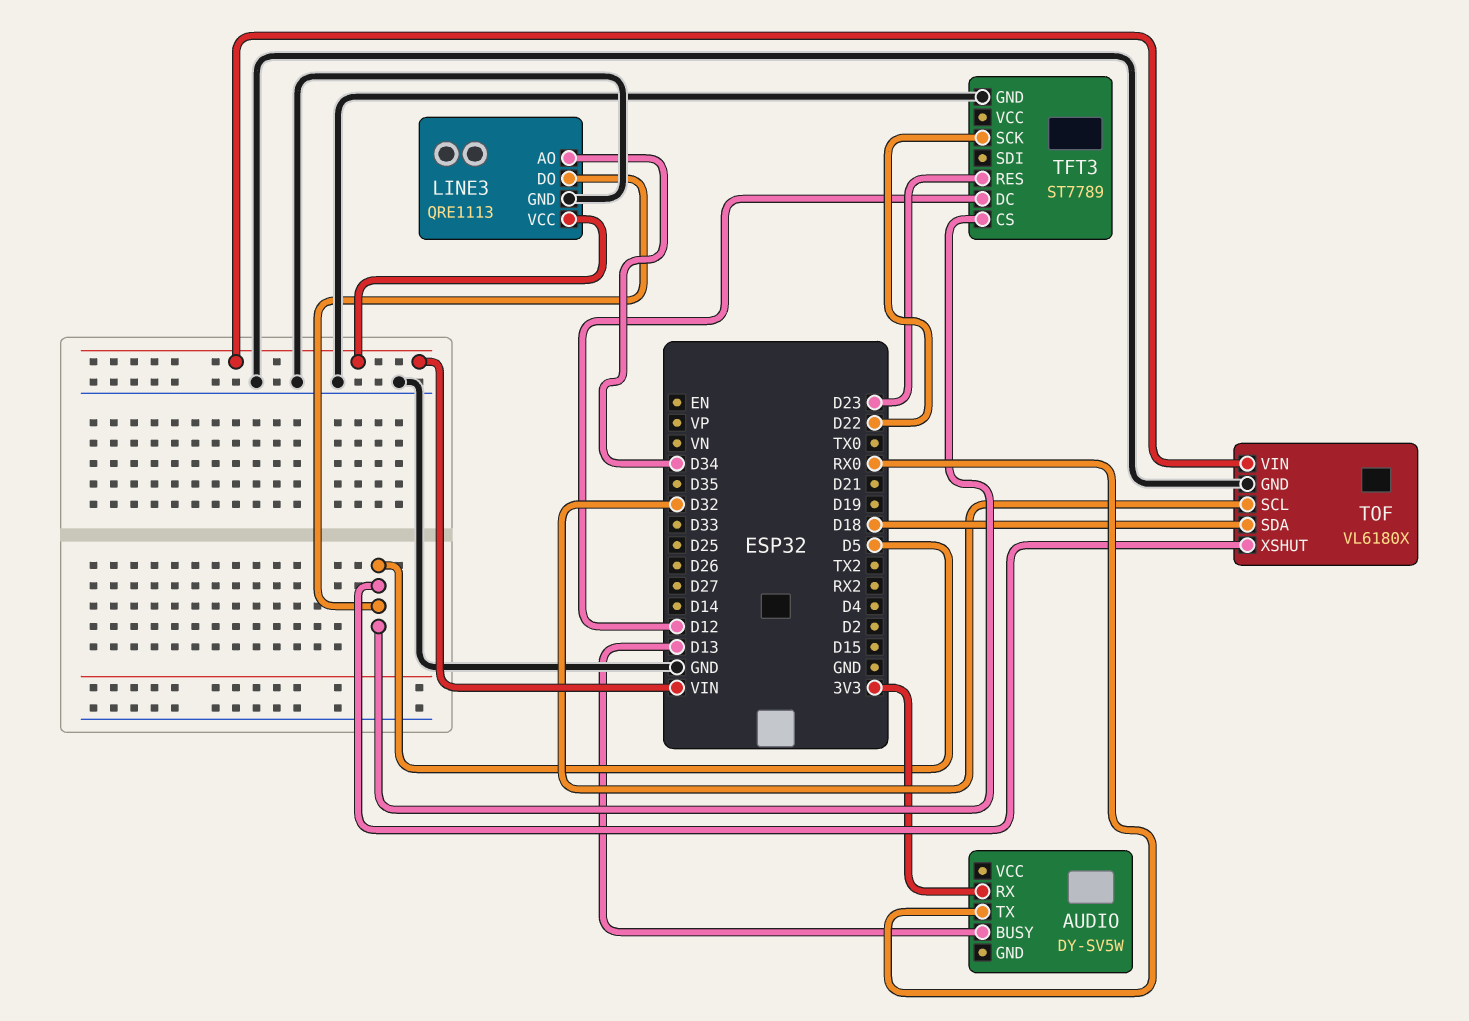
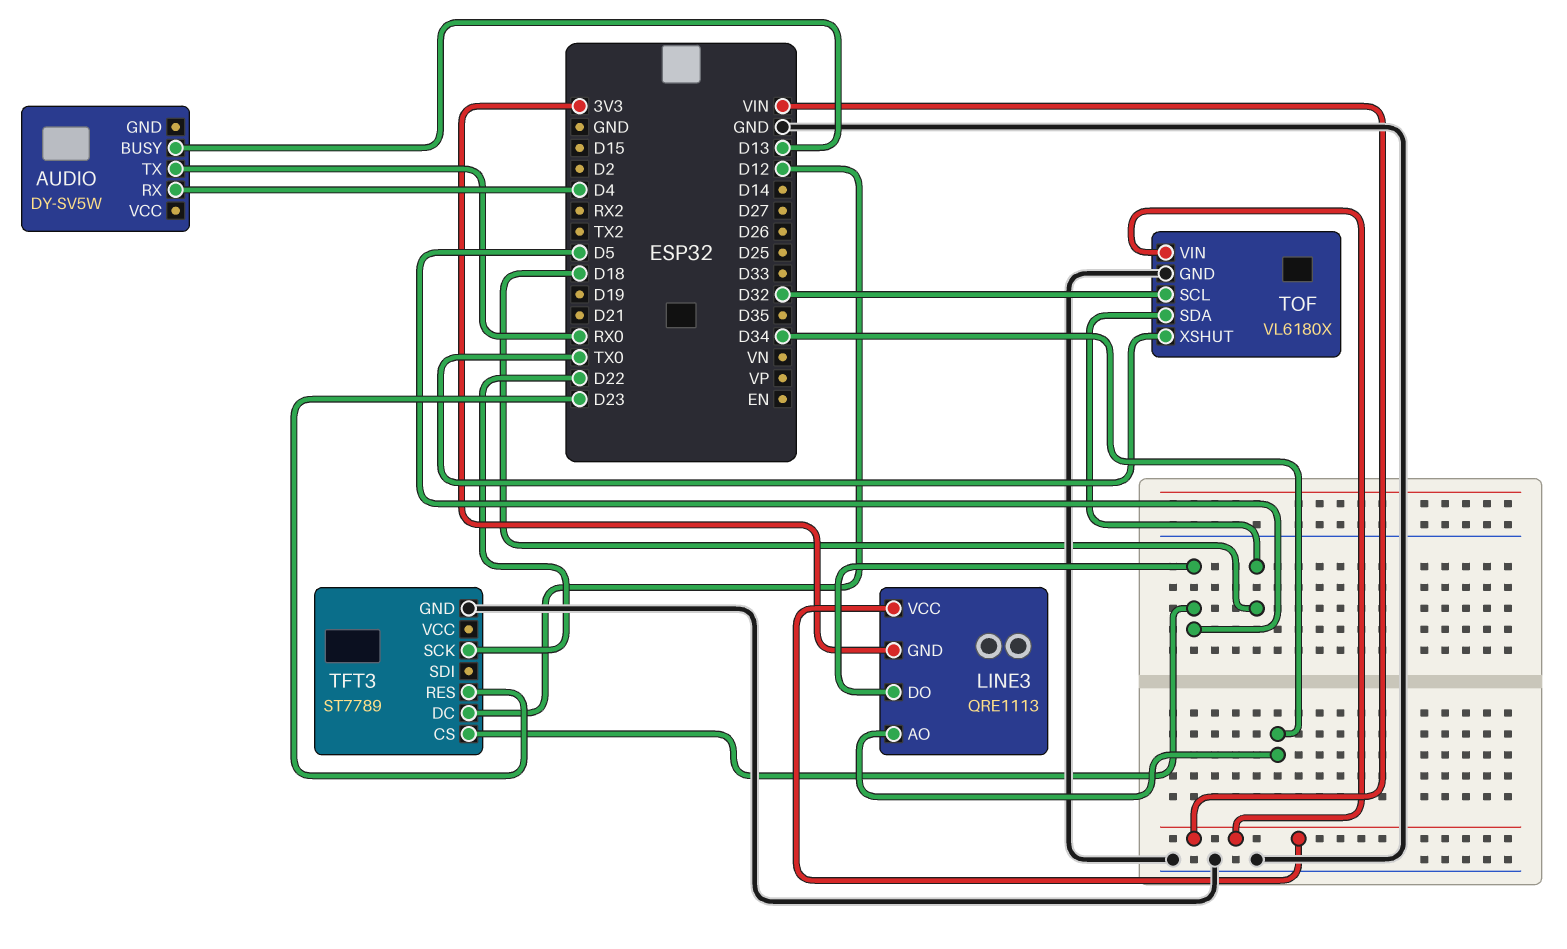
AUDIO pin RX: 3V3 -> D4
LINE3 pin GND: GND -> 3V3
TOF pin XSHUT: D5 -> TX0

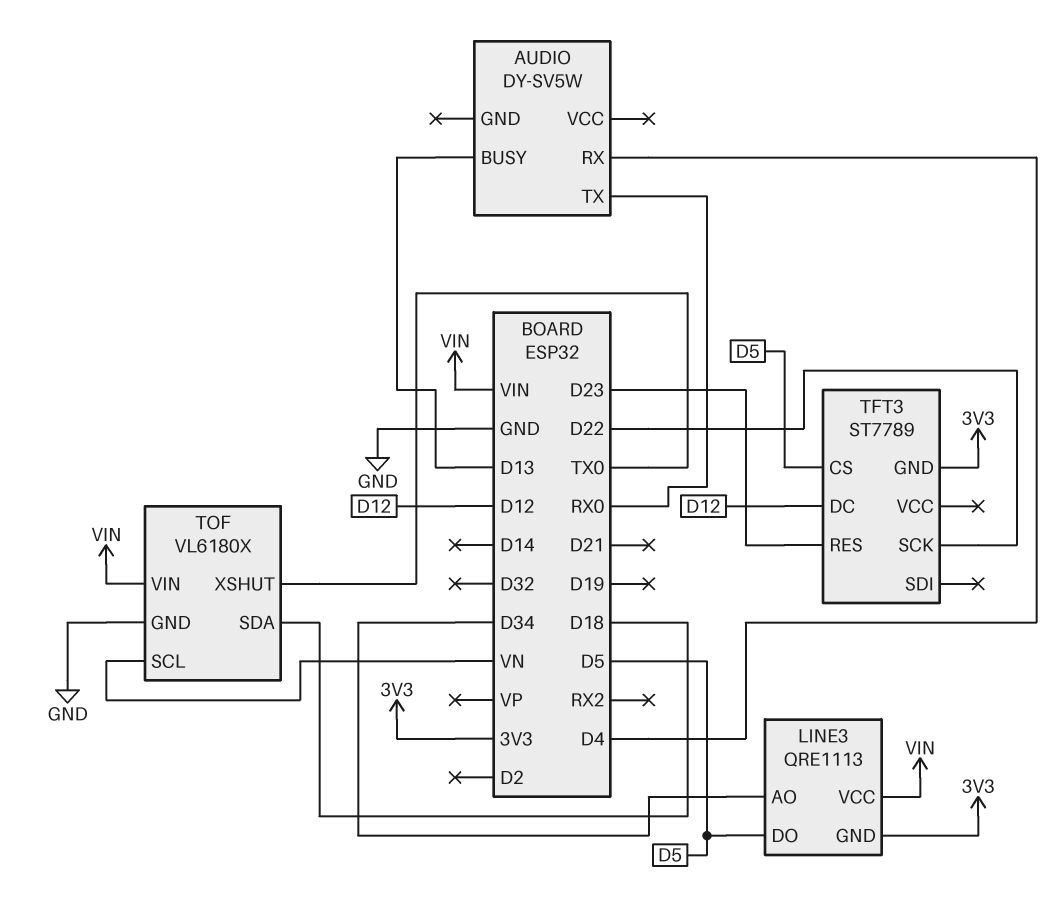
TFT3 pin GND: GND -> 3V3
TOF pin SCL: D32 -> VN

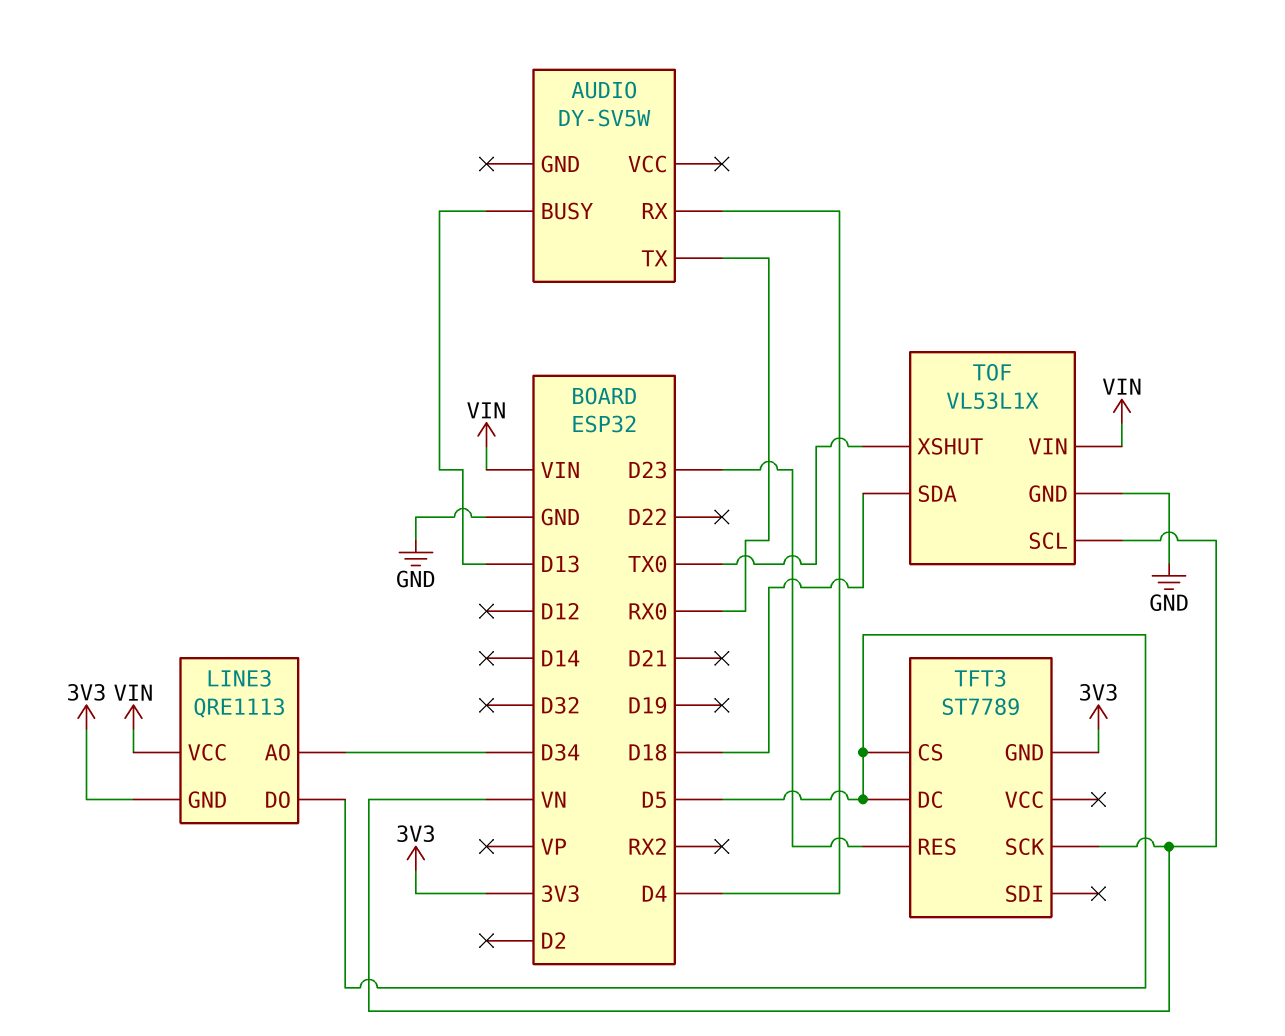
TFT3 pin DC: D12 -> D5
TFT3 pin SCK: D22 -> VN
TOF: VL6180X -> VL53L1X

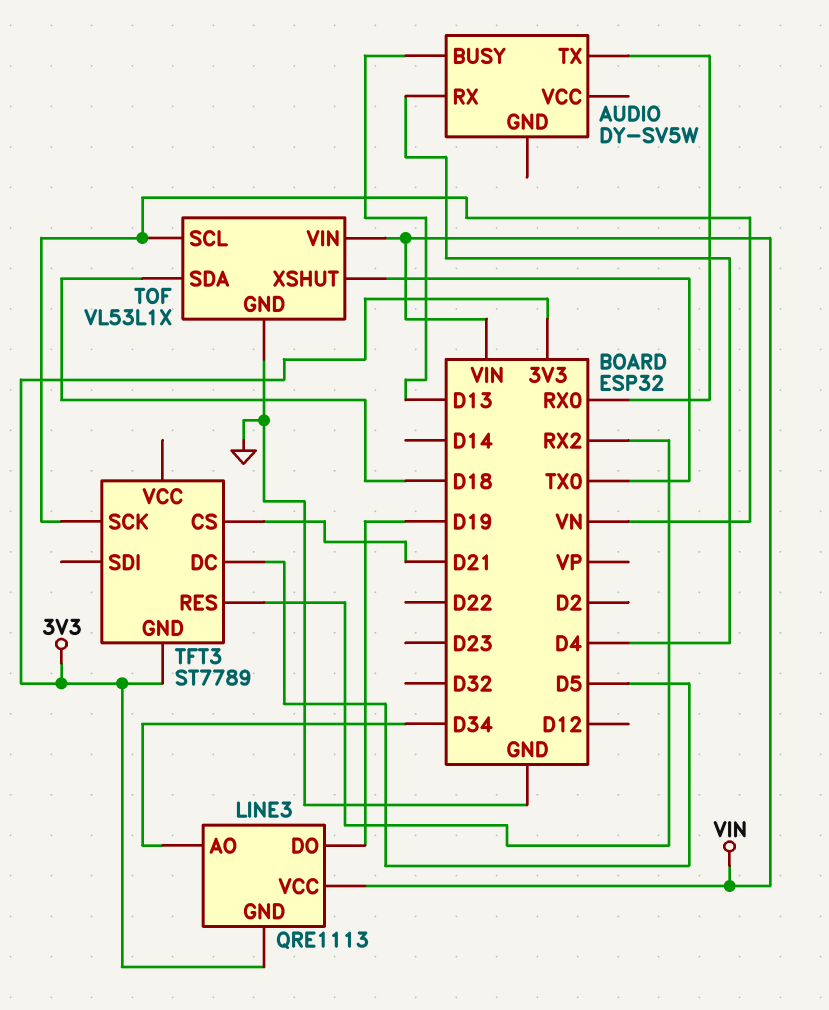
LINE3 pin DO: D5 -> D19
TFT3 pin CS: D5 -> D21
TFT3 pin RES: D23 -> RX2

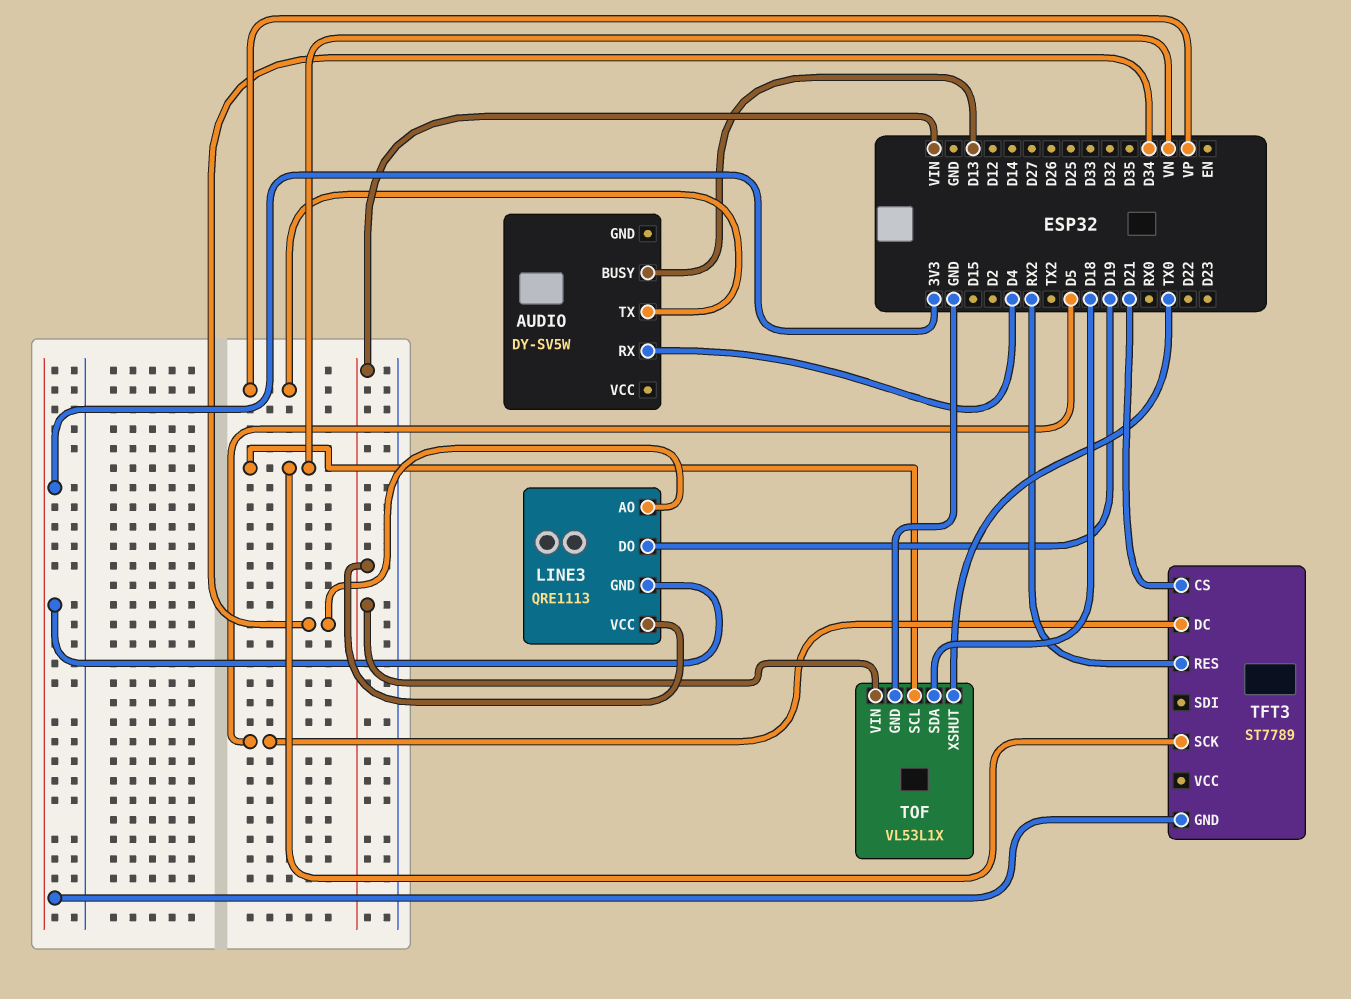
AUDIO pin TX: RX0 -> VP

